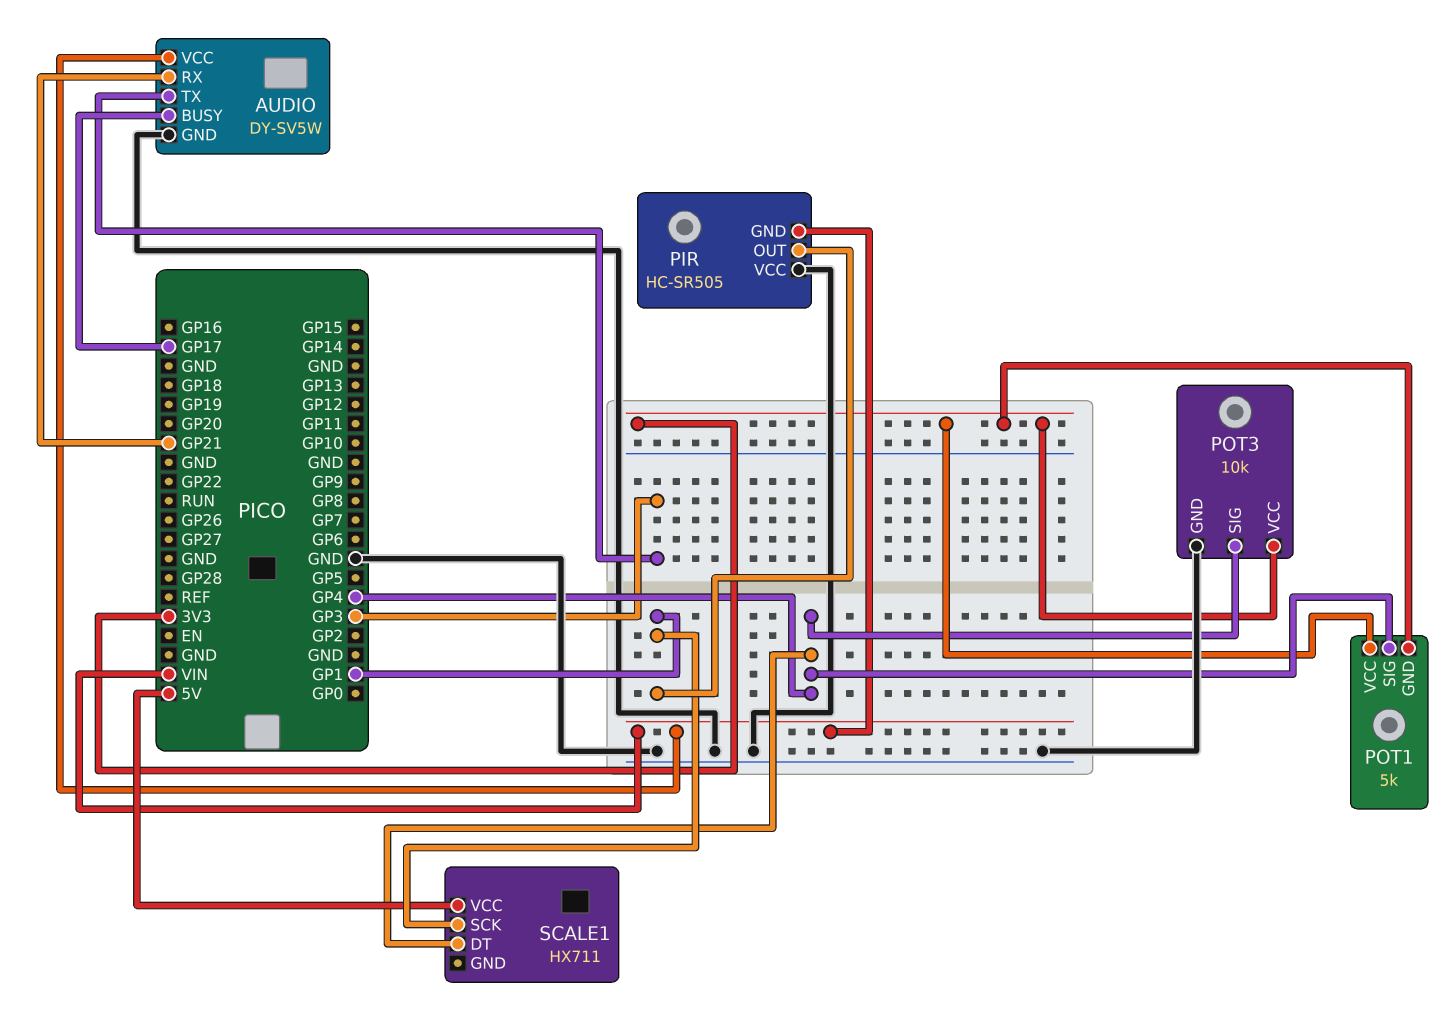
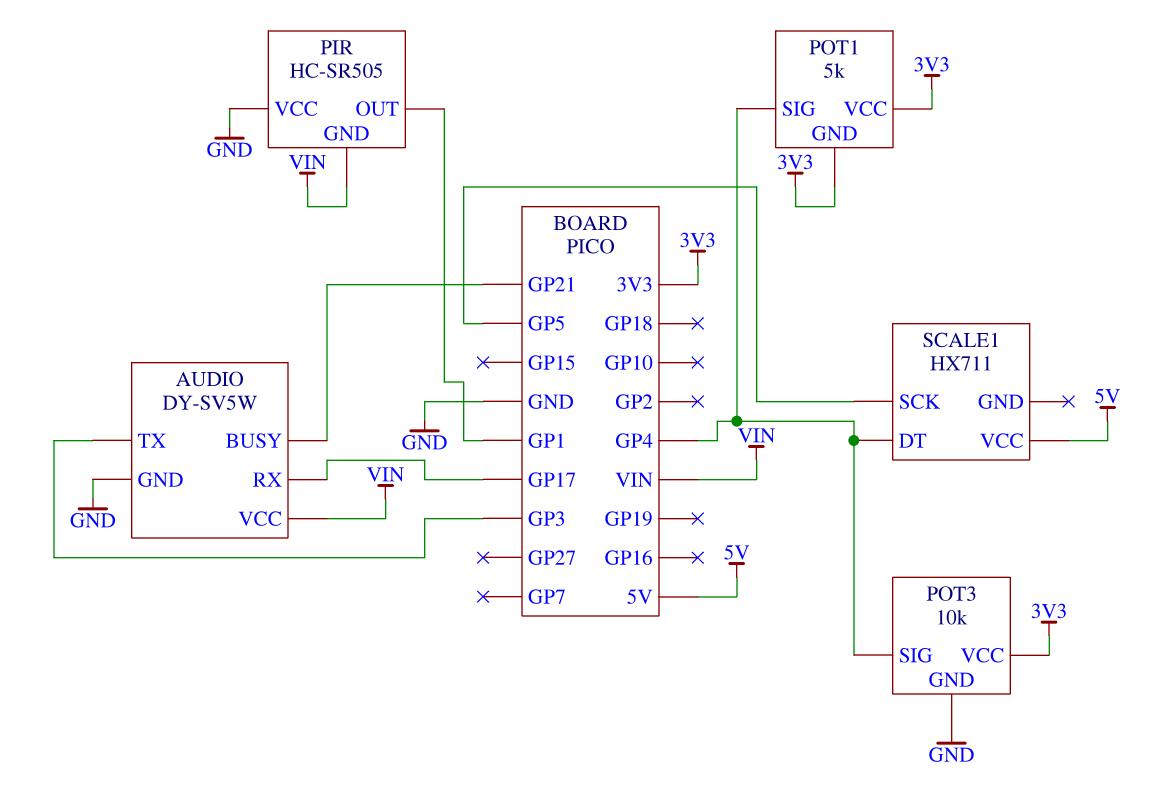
AUDIO pin BUSY: GP17 -> GP21
AUDIO pin RX: GP21 -> GP17
SCALE1 pin SCK: GP1 -> GP5

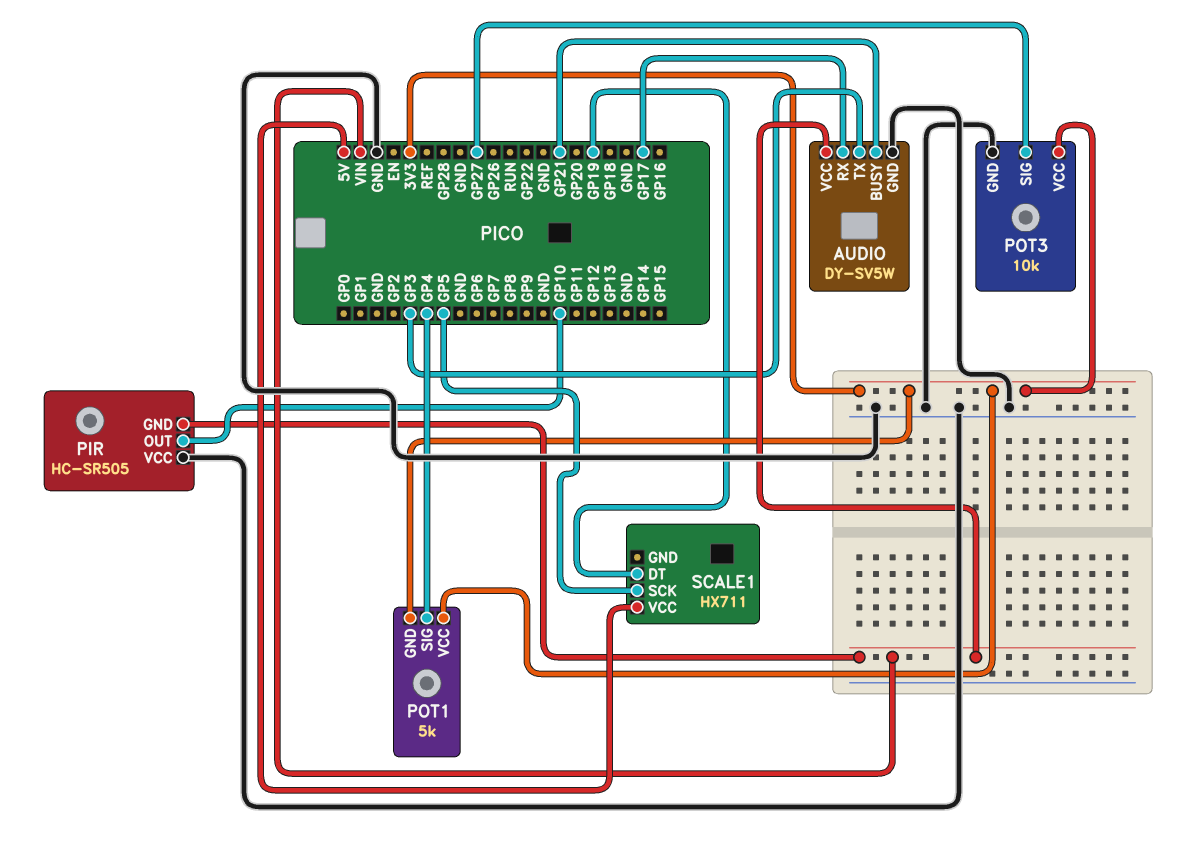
PIR pin OUT: GP1 -> GP10
POT3 pin SIG: GP4 -> GP27
SCALE1 pin DT: GP4 -> GP19

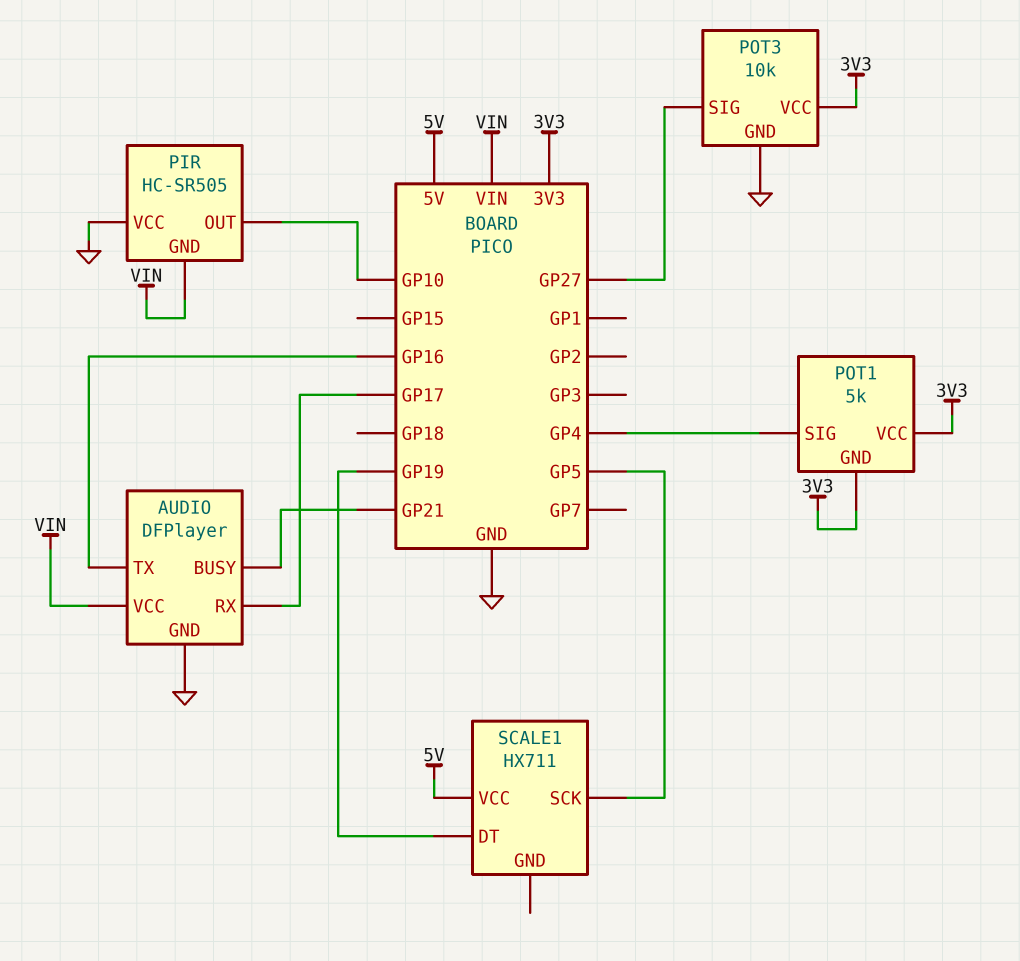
AUDIO: DY-SV5W -> DFPlayer
AUDIO pin TX: GP3 -> GP16

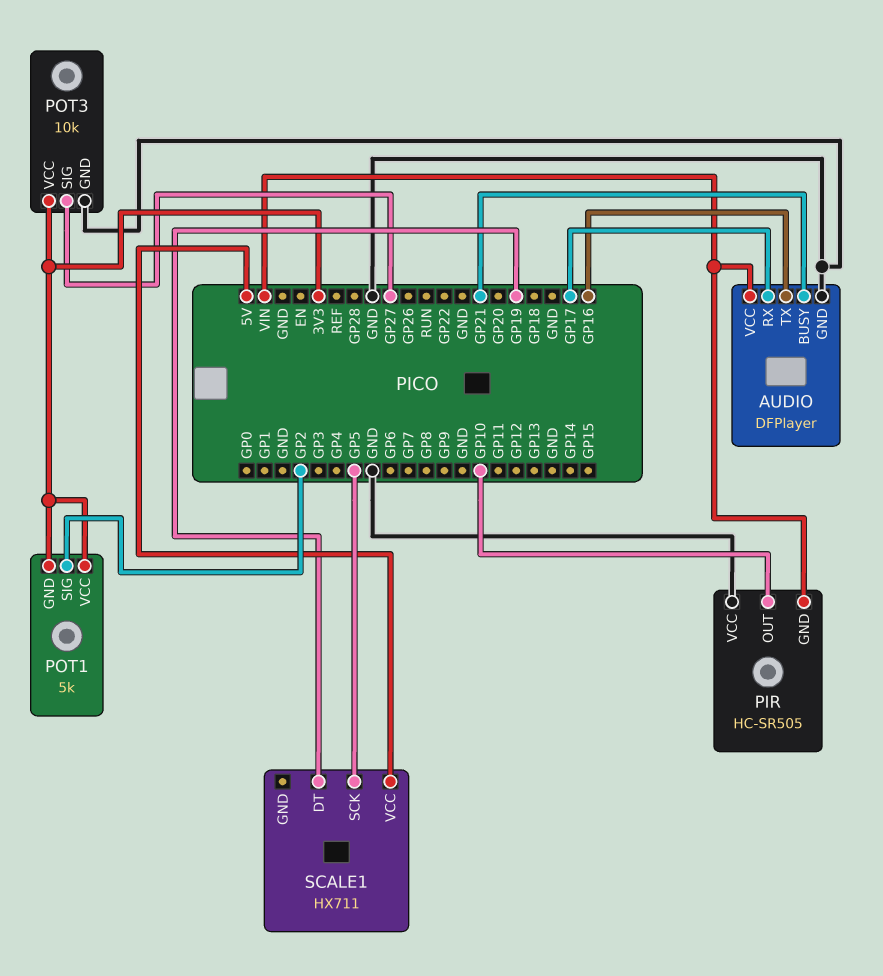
POT1 pin SIG: GP4 -> GP2

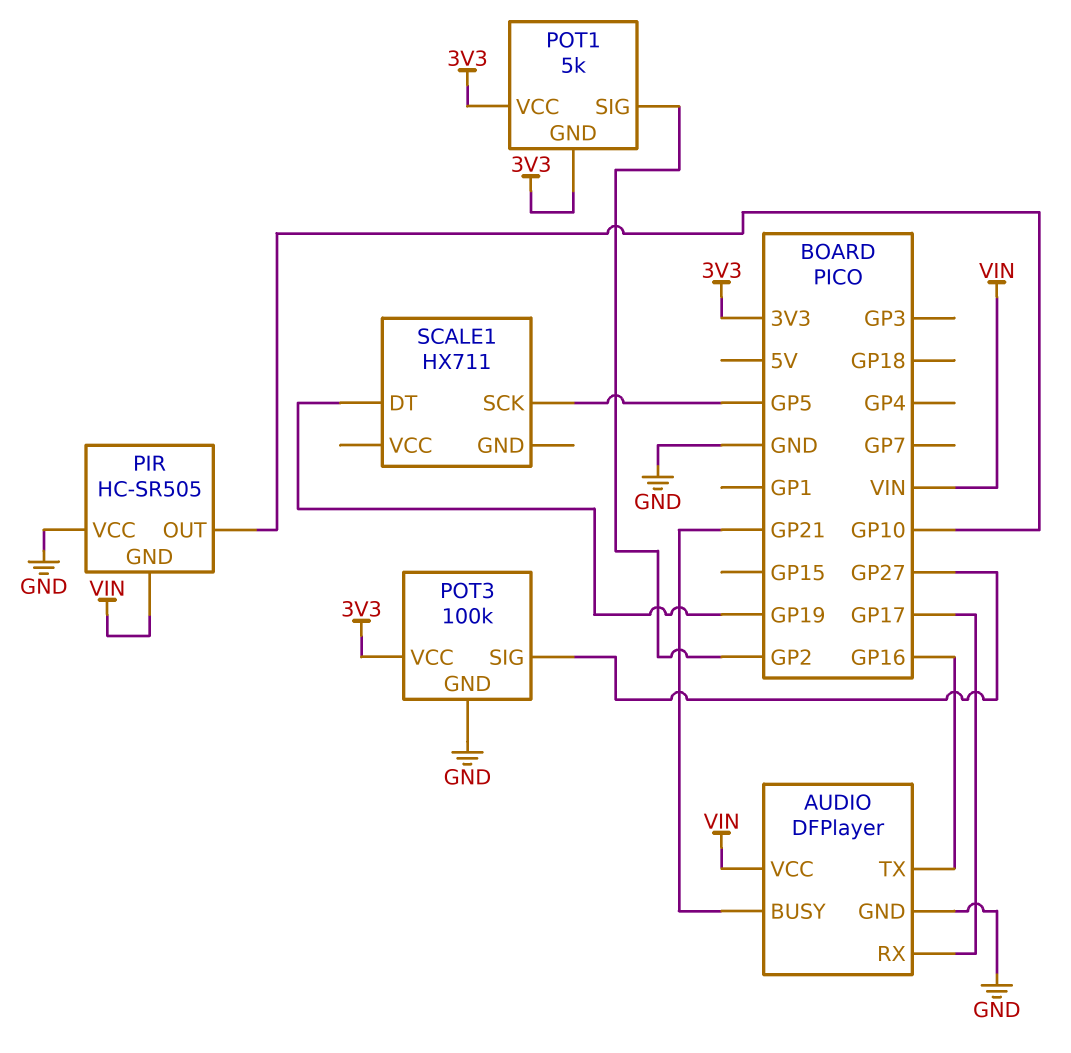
POT3: 10k -> 100k
SCALE1 pin VCC: 5V -> none

